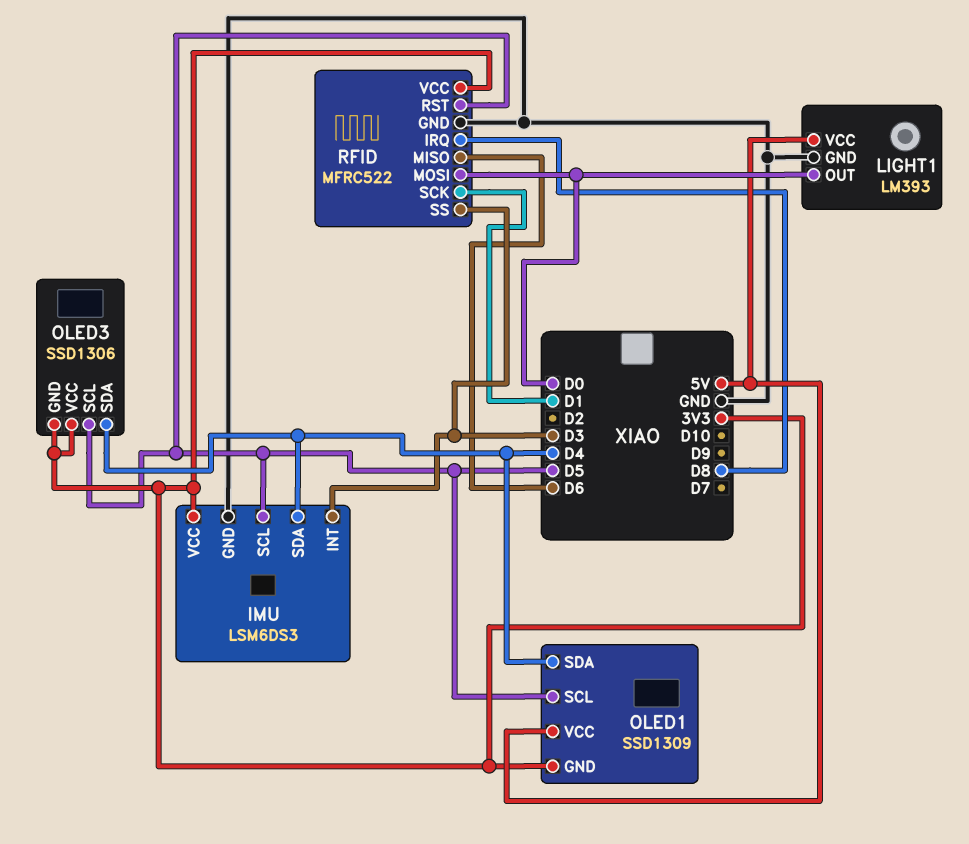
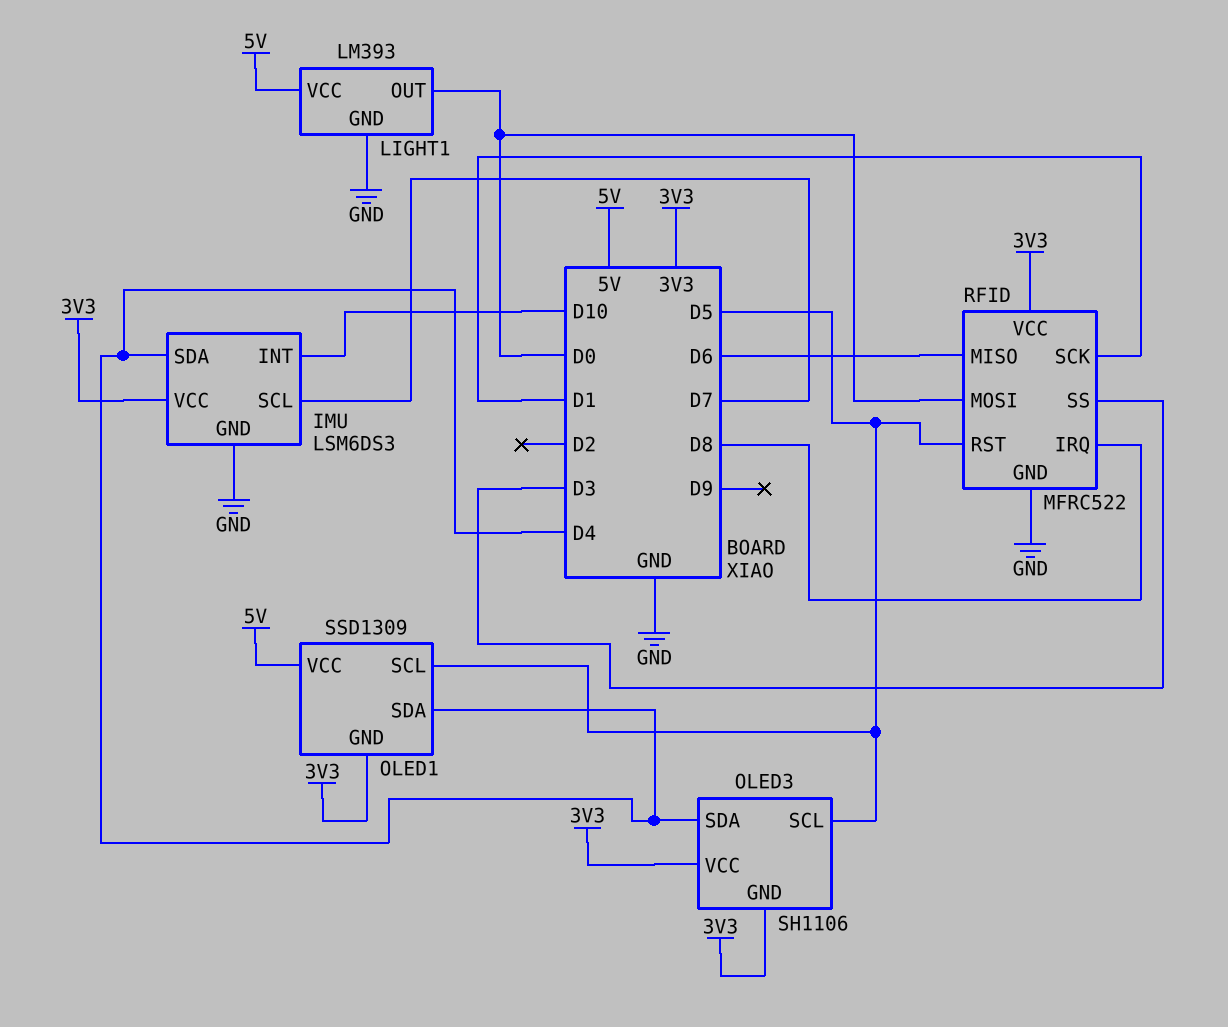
IMU pin INT: D3 -> D10
IMU pin SCL: D5 -> D7
OLED3: SSD1306 -> SH1106

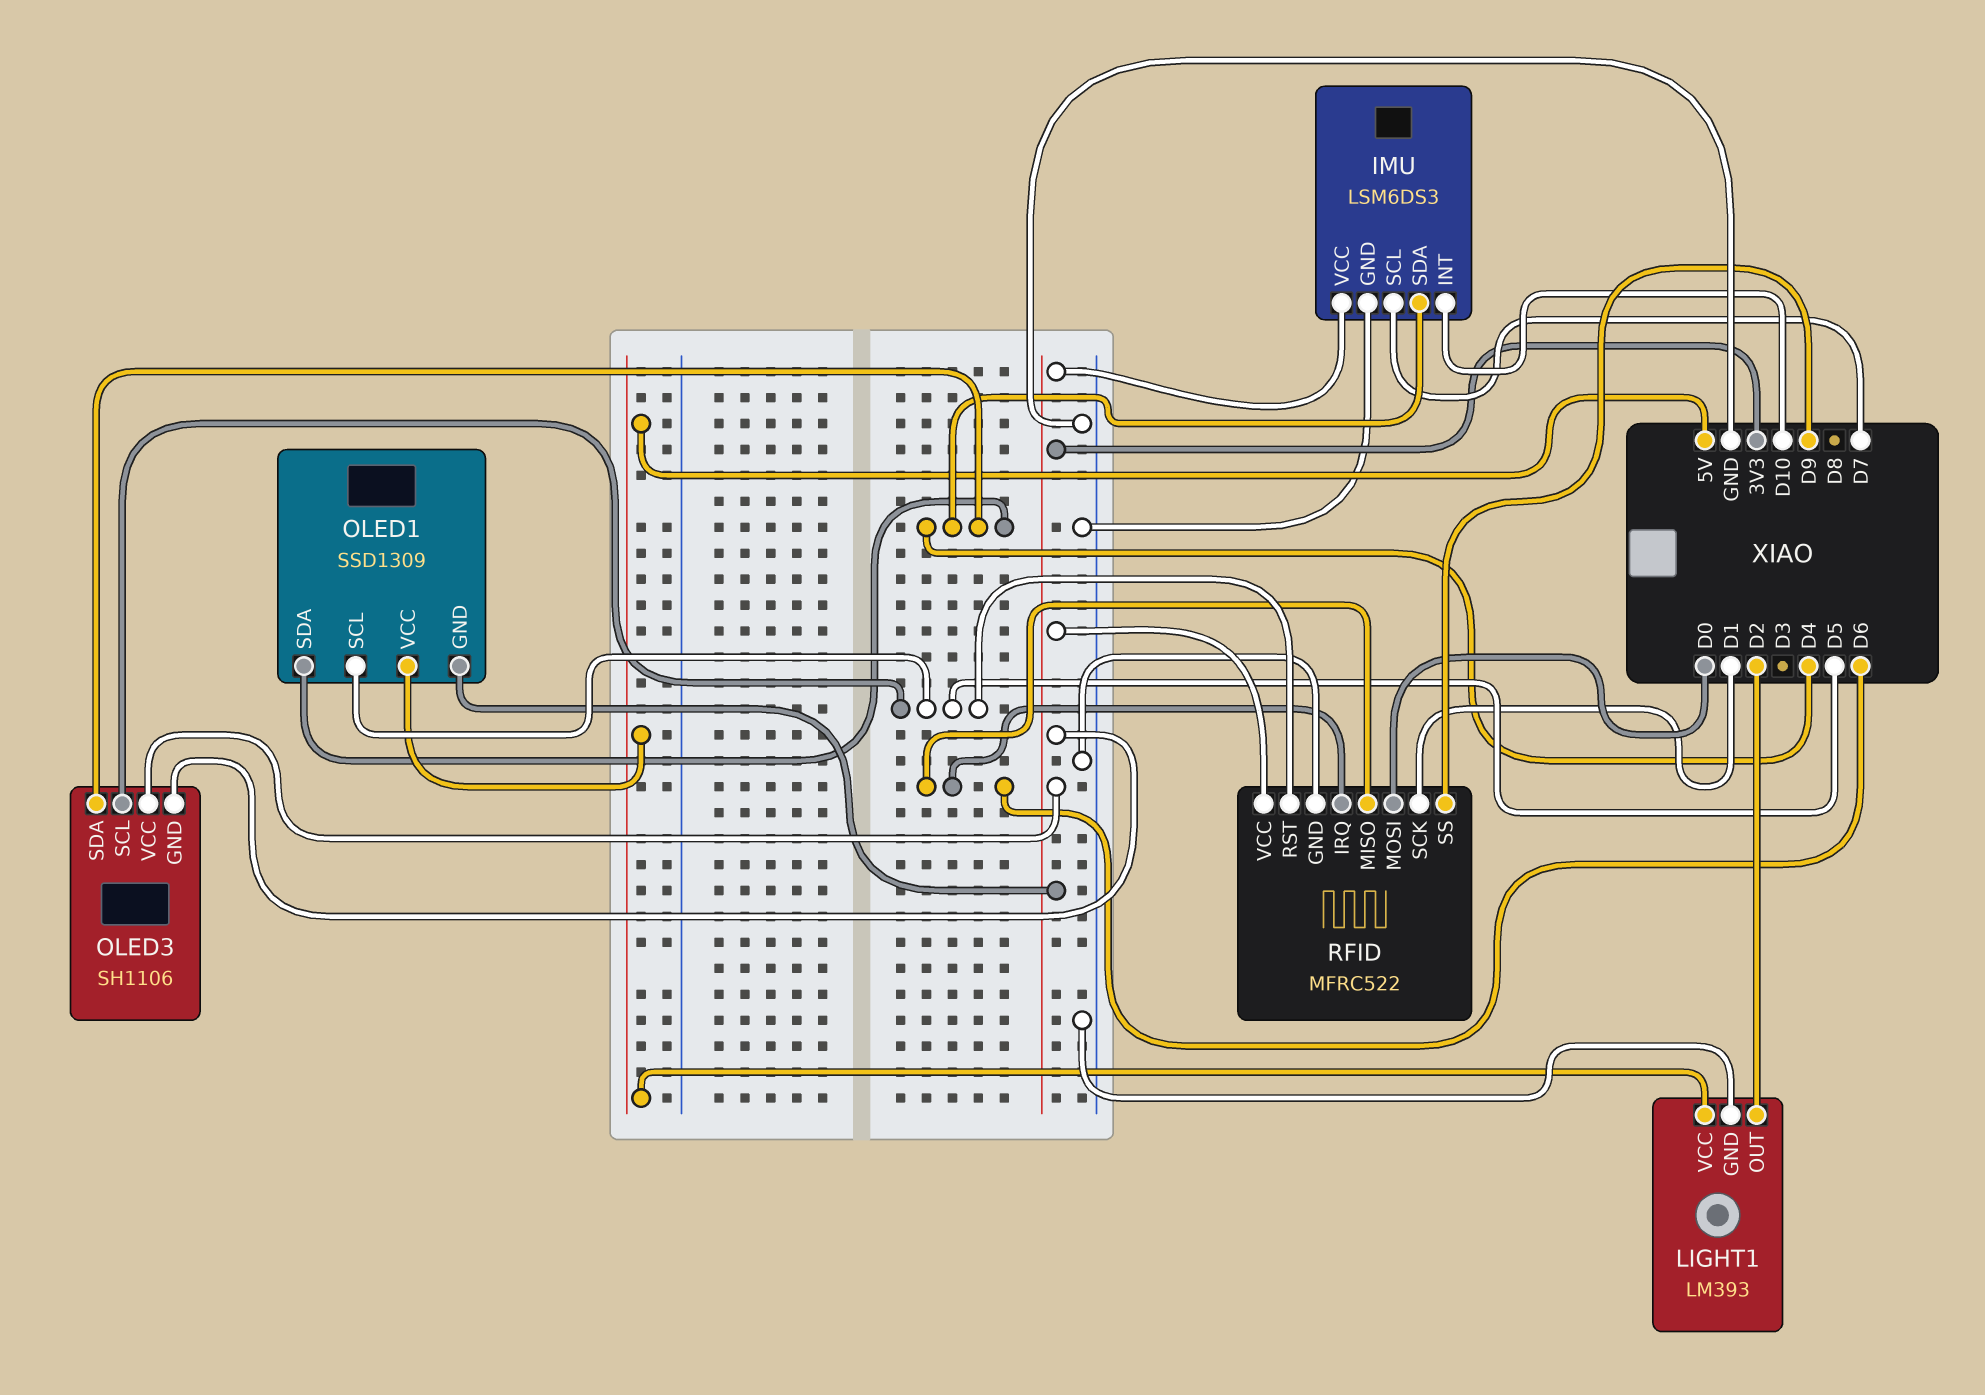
LIGHT1 pin OUT: D0 -> D2
RFID pin IRQ: D8 -> D6
RFID pin SS: D3 -> D9

